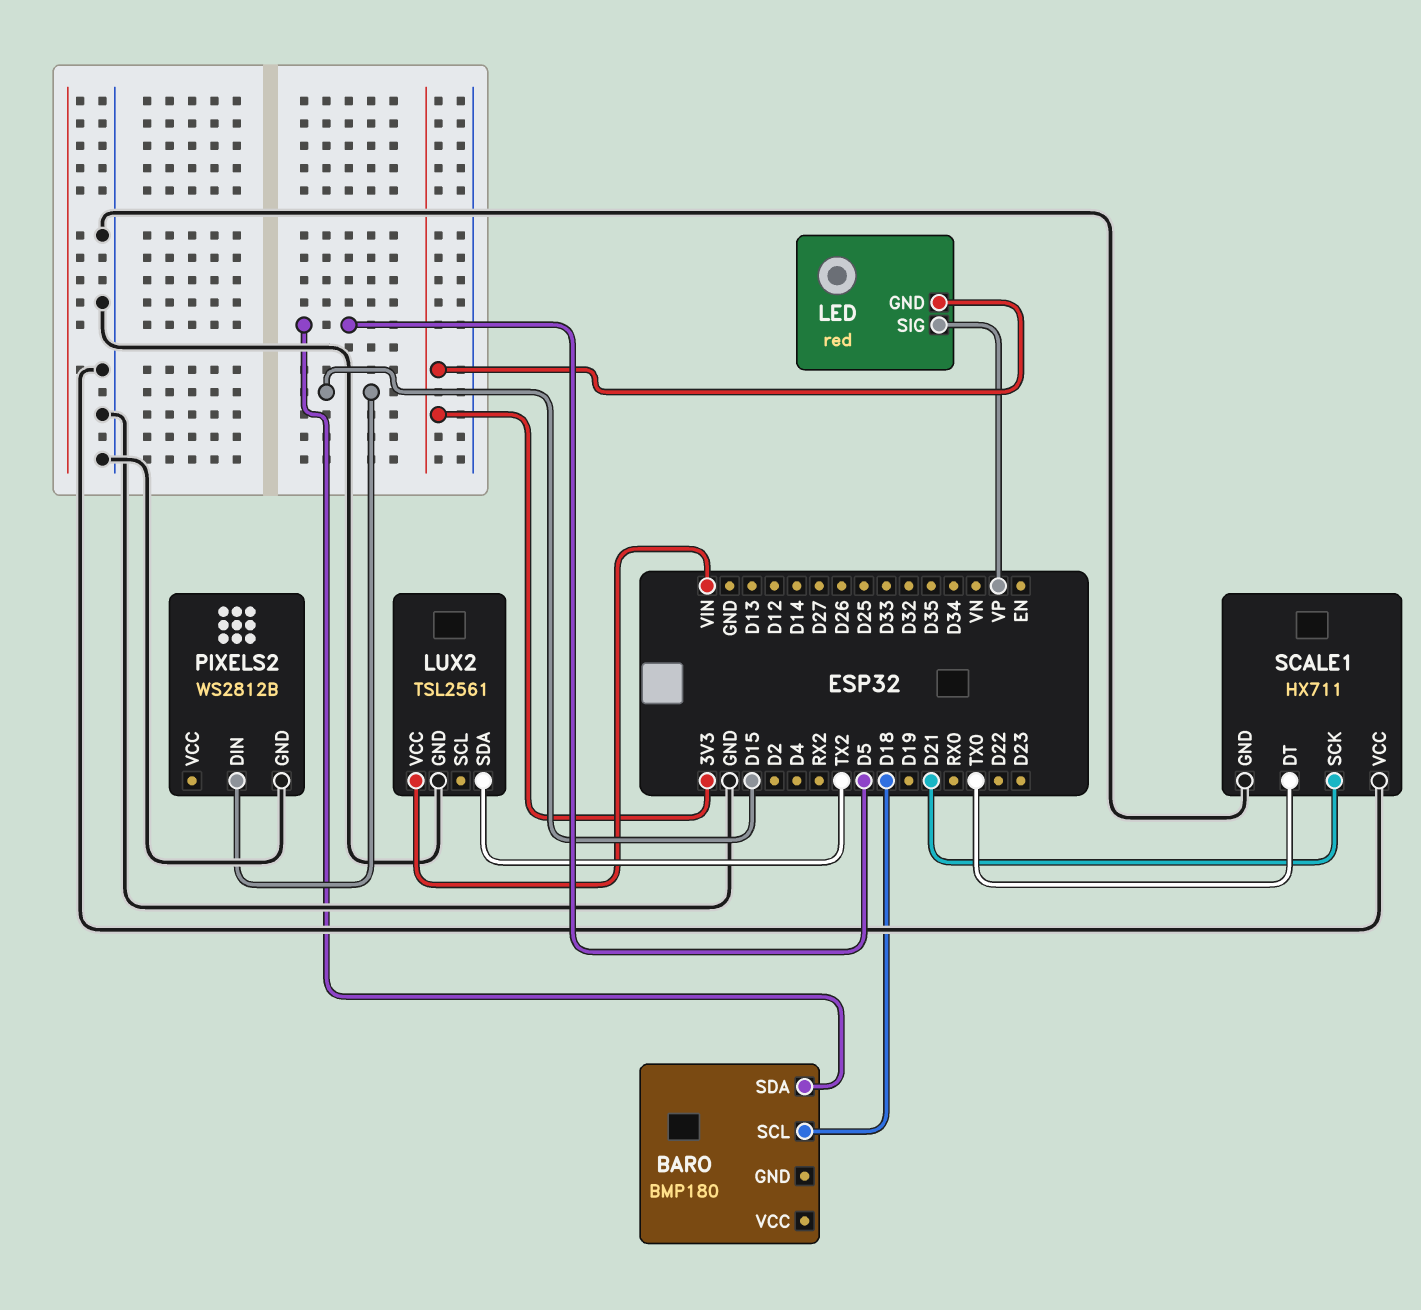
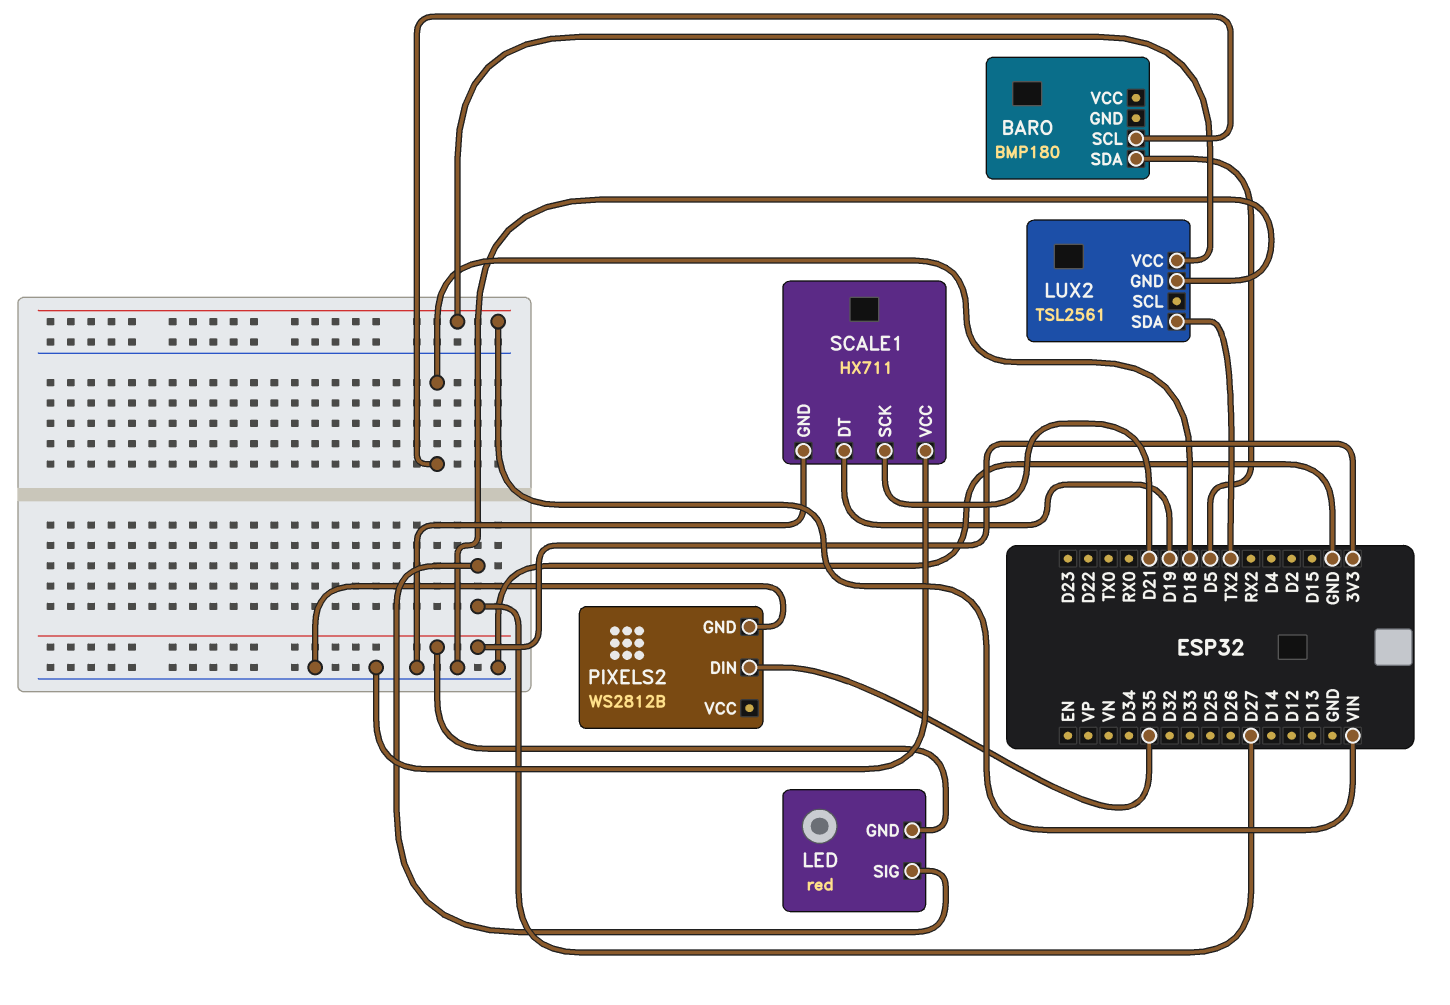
LED pin SIG: VP -> D27
PIXELS2 pin DIN: D15 -> D35
SCALE1 pin DT: TX0 -> D19

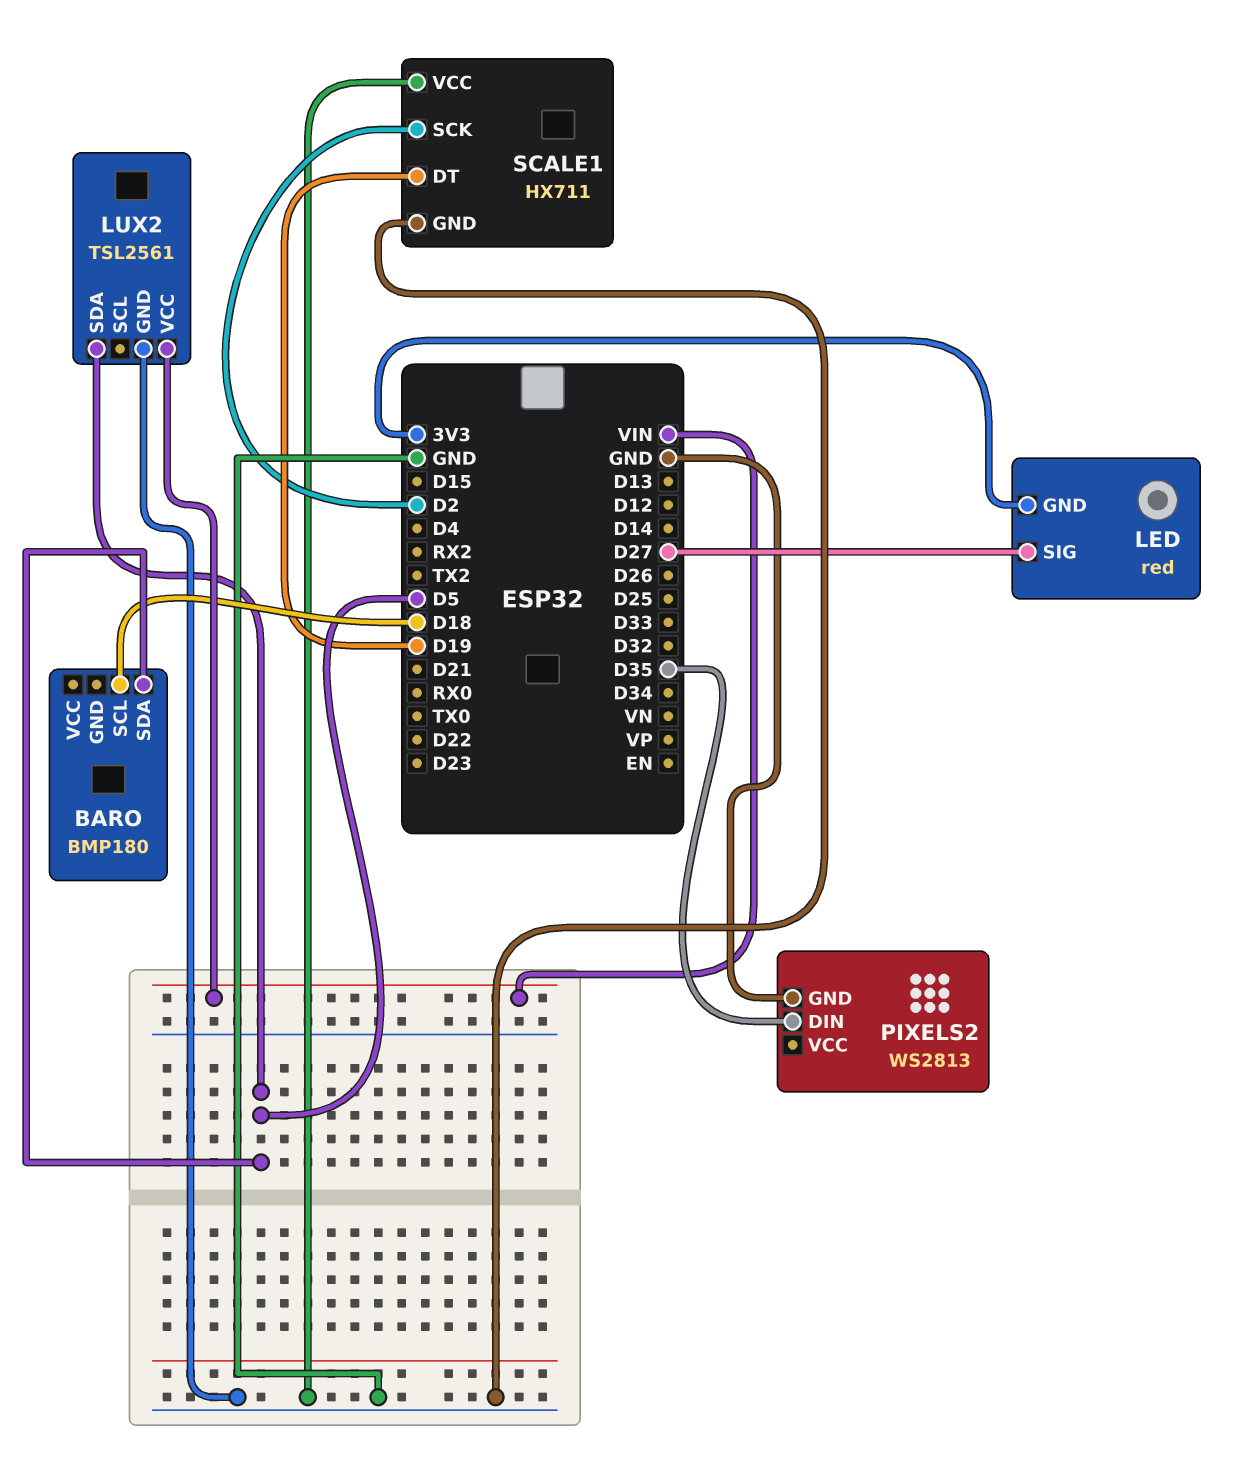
LUX2 pin SDA: TX2 -> D5
PIXELS2: WS2812B -> WS2813
SCALE1 pin SCK: D21 -> D2

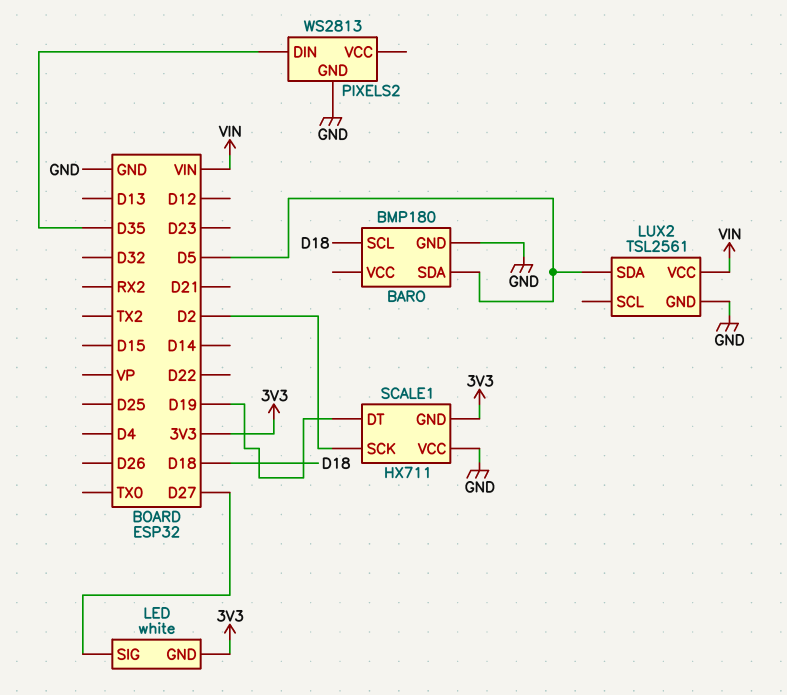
BARO pin GND: none -> GND
LED: red -> white
SCALE1 pin GND: GND -> 3V3

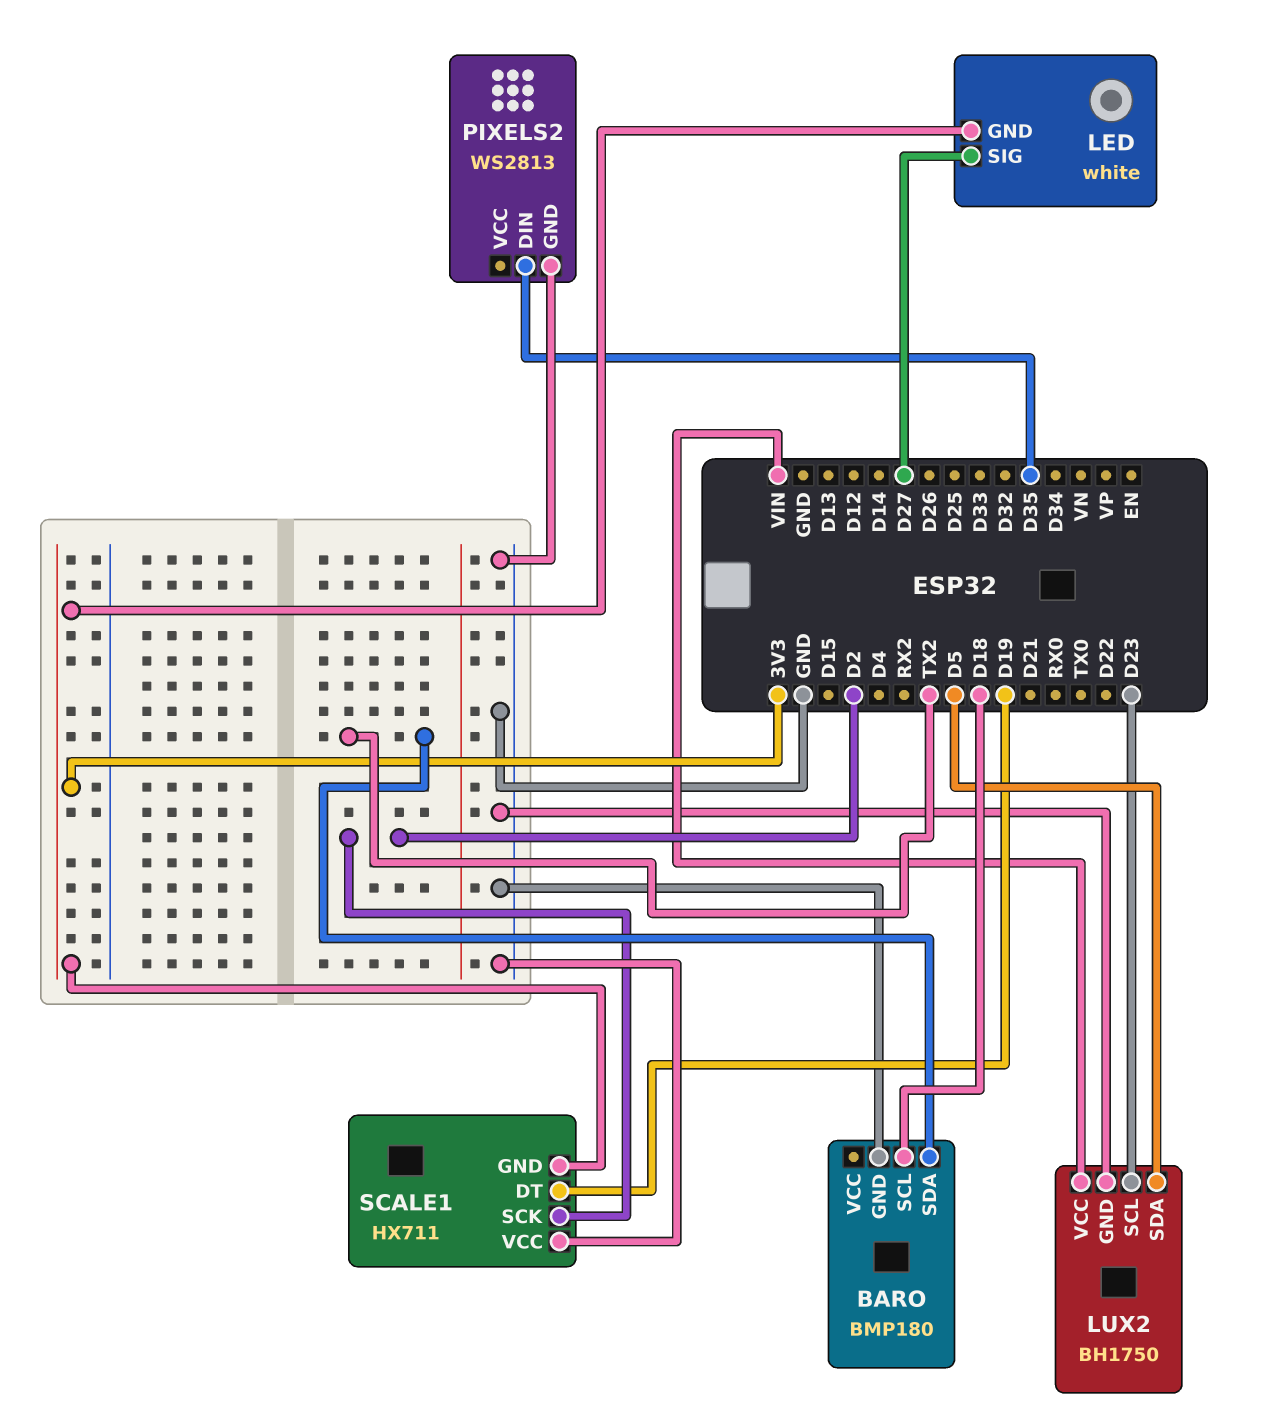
BARO pin SDA: D5 -> TX2
LUX2: TSL2561 -> BH1750
LUX2 pin SCL: none -> D23

